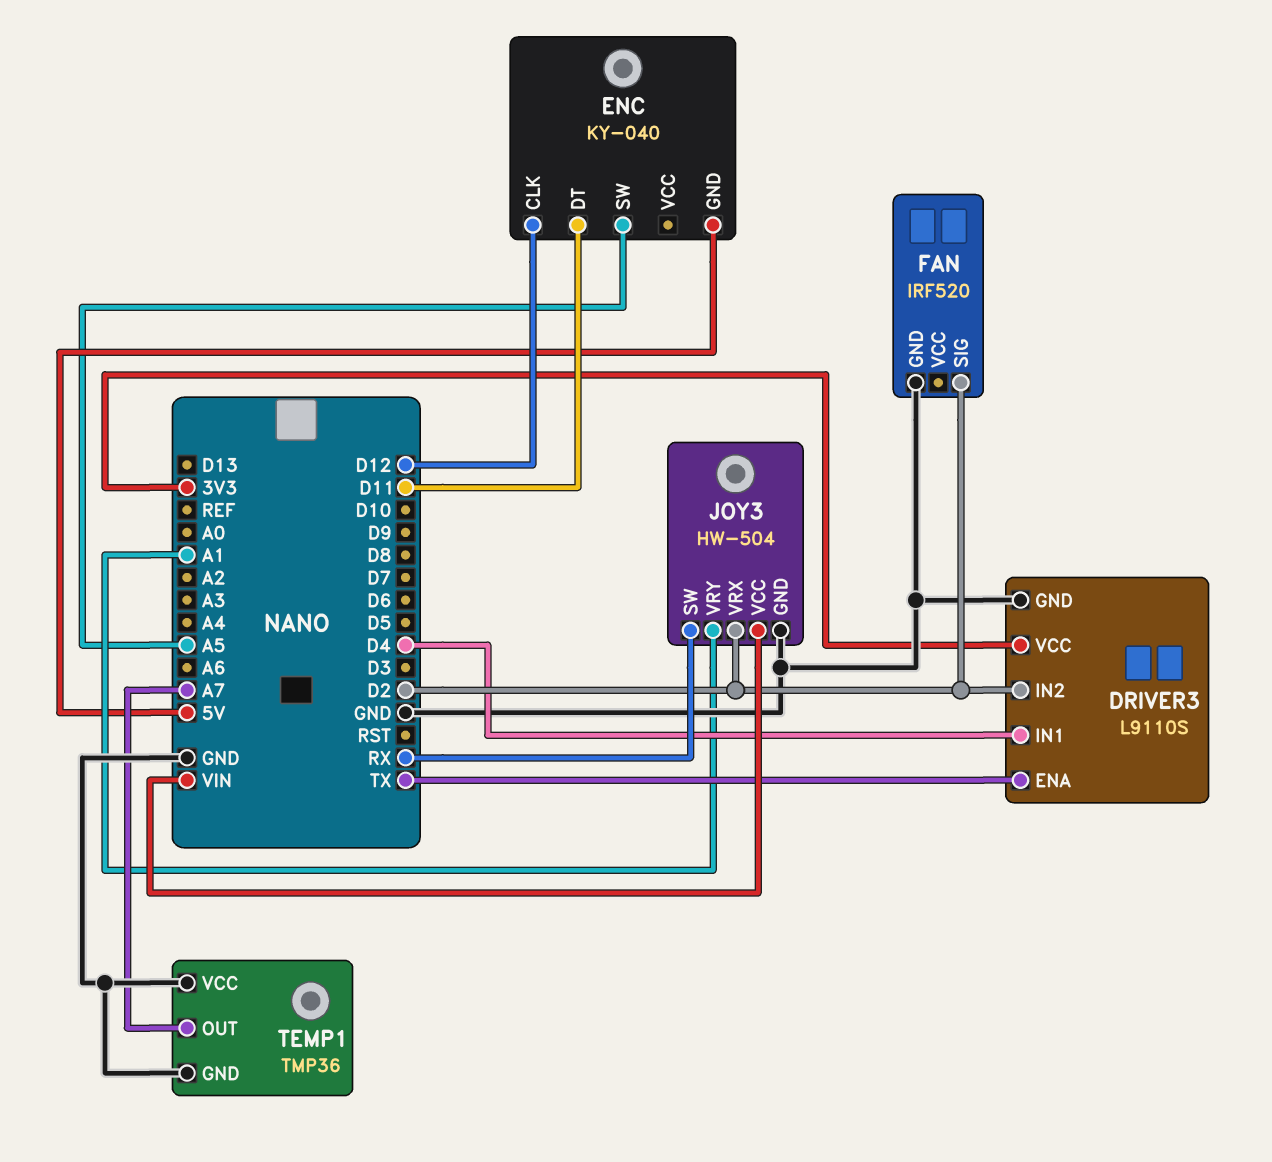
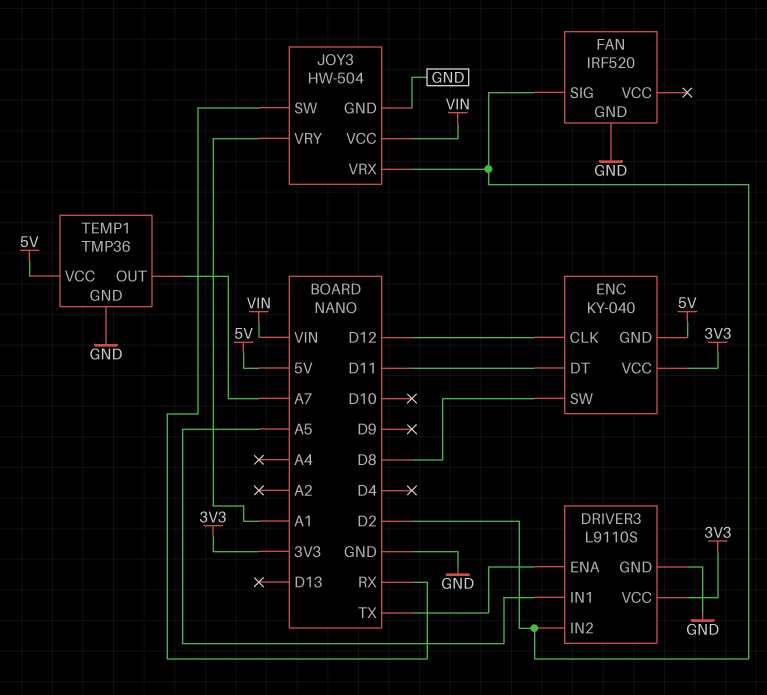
DRIVER3 pin IN1: D4 -> A5
ENC pin SW: A5 -> D8
ENC pin VCC: none -> 3V3
TEMP1 pin VCC: GND -> 5V

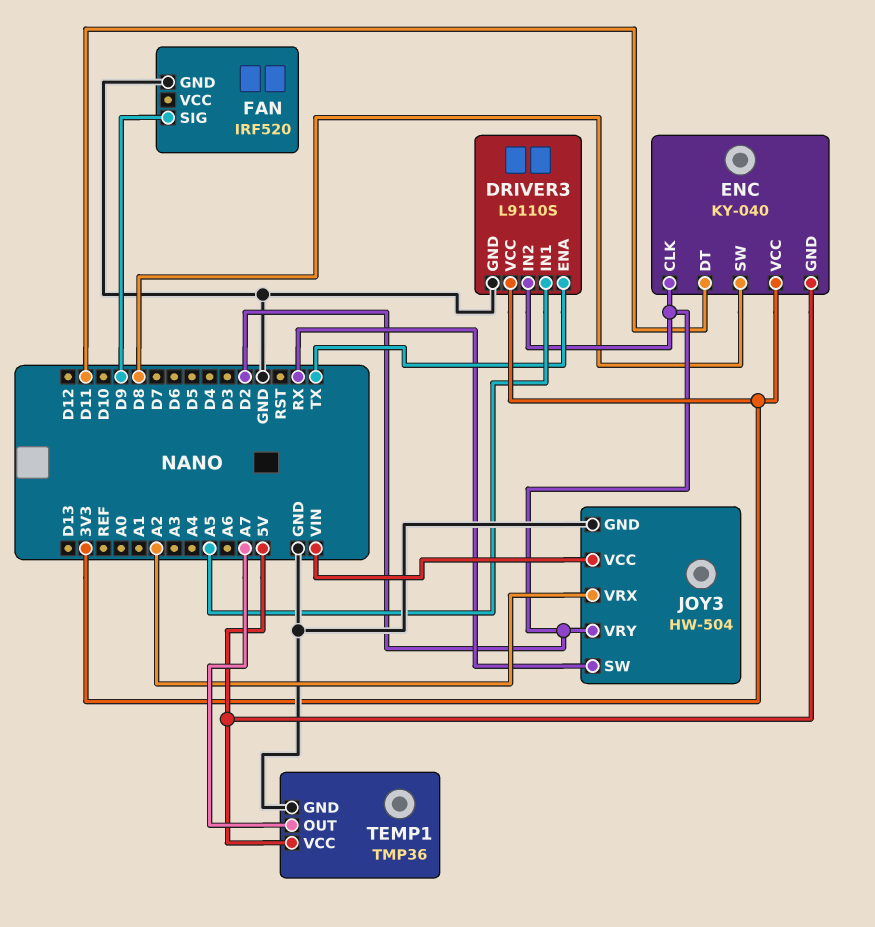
ENC pin CLK: D12 -> D2
FAN pin SIG: D2 -> D9
JOY3 pin VRX: D2 -> A2
JOY3 pin VRY: A1 -> D2

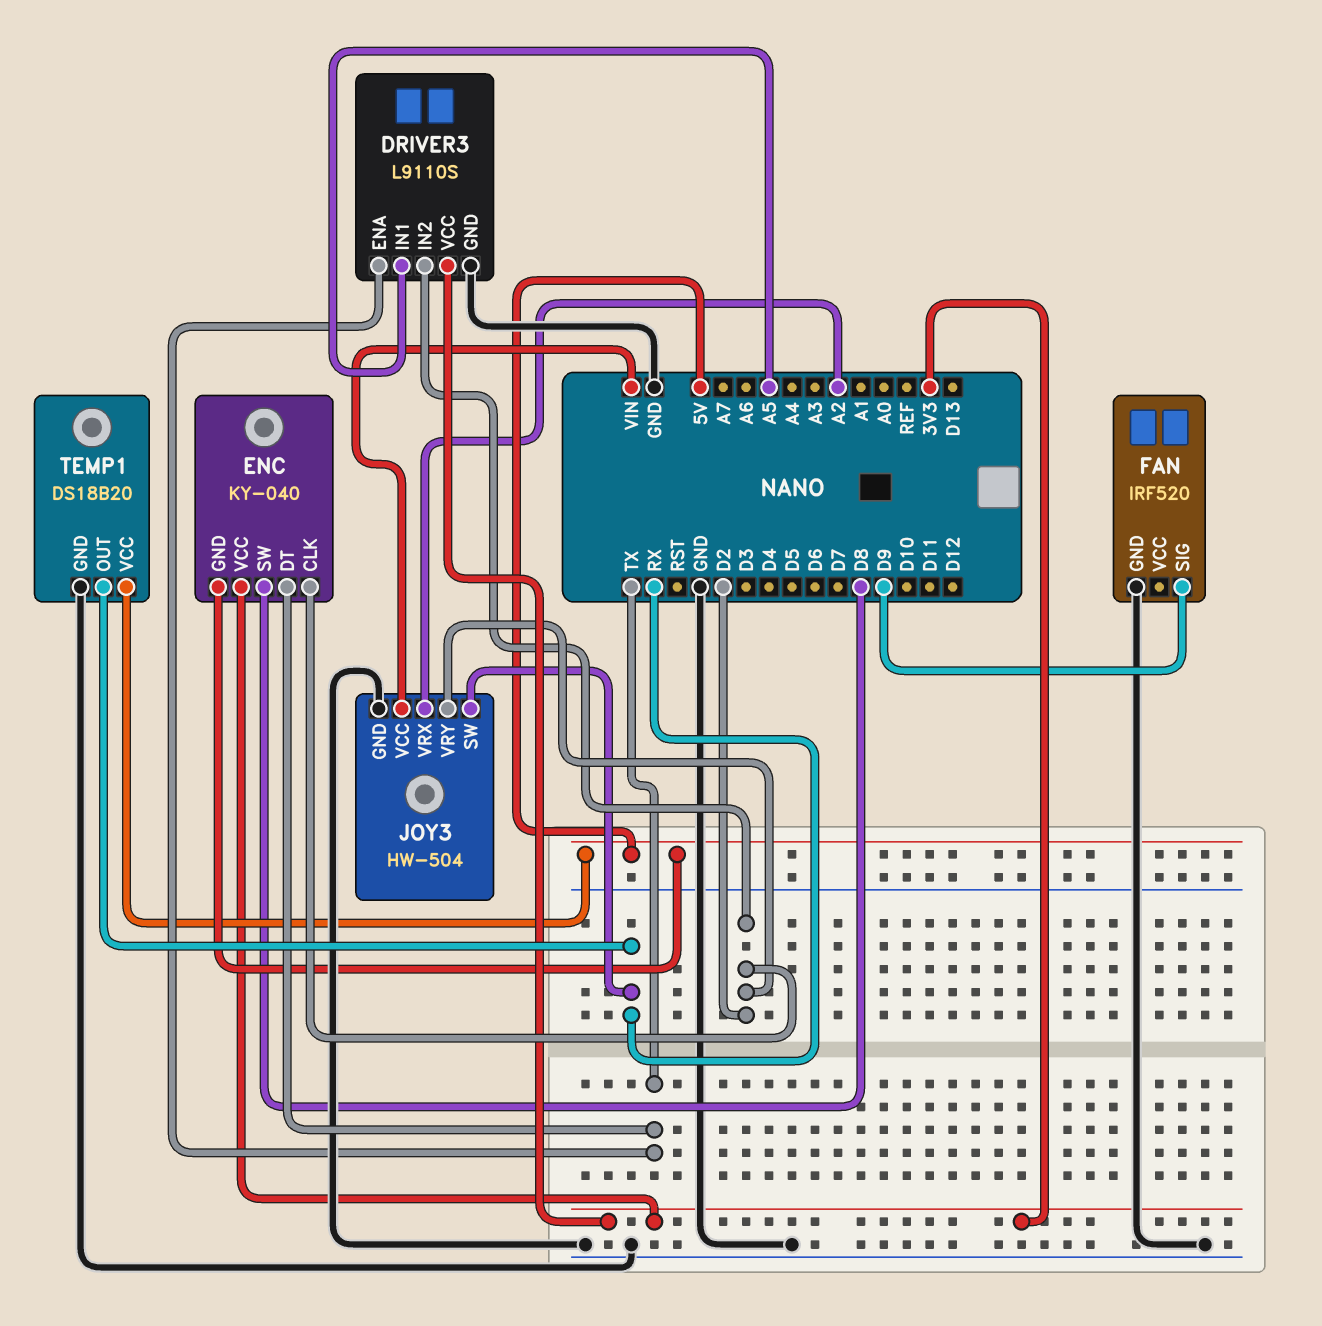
ENC pin DT: D11 -> TX
TEMP1: TMP36 -> DS18B20
TEMP1 pin OUT: A7 -> RX

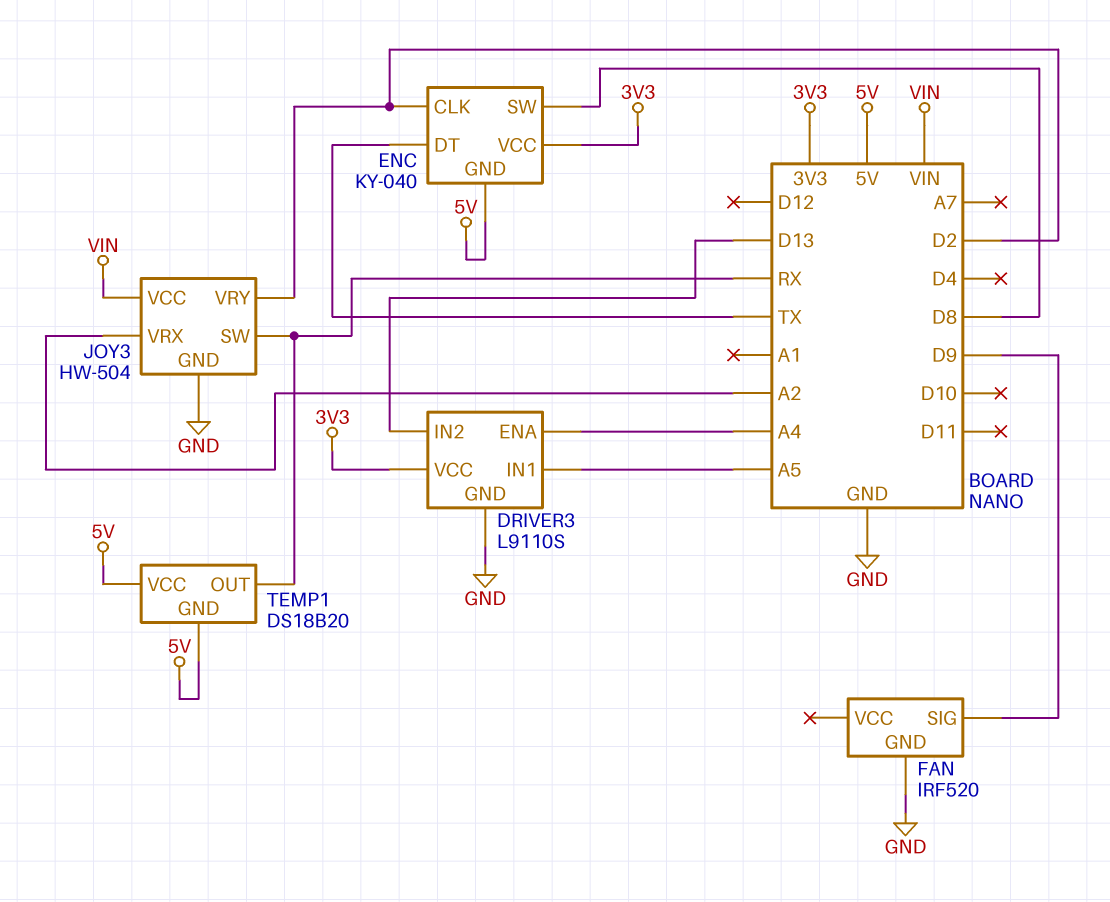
DRIVER3 pin ENA: TX -> A4
DRIVER3 pin IN2: D2 -> D13
TEMP1 pin GND: GND -> 5V

